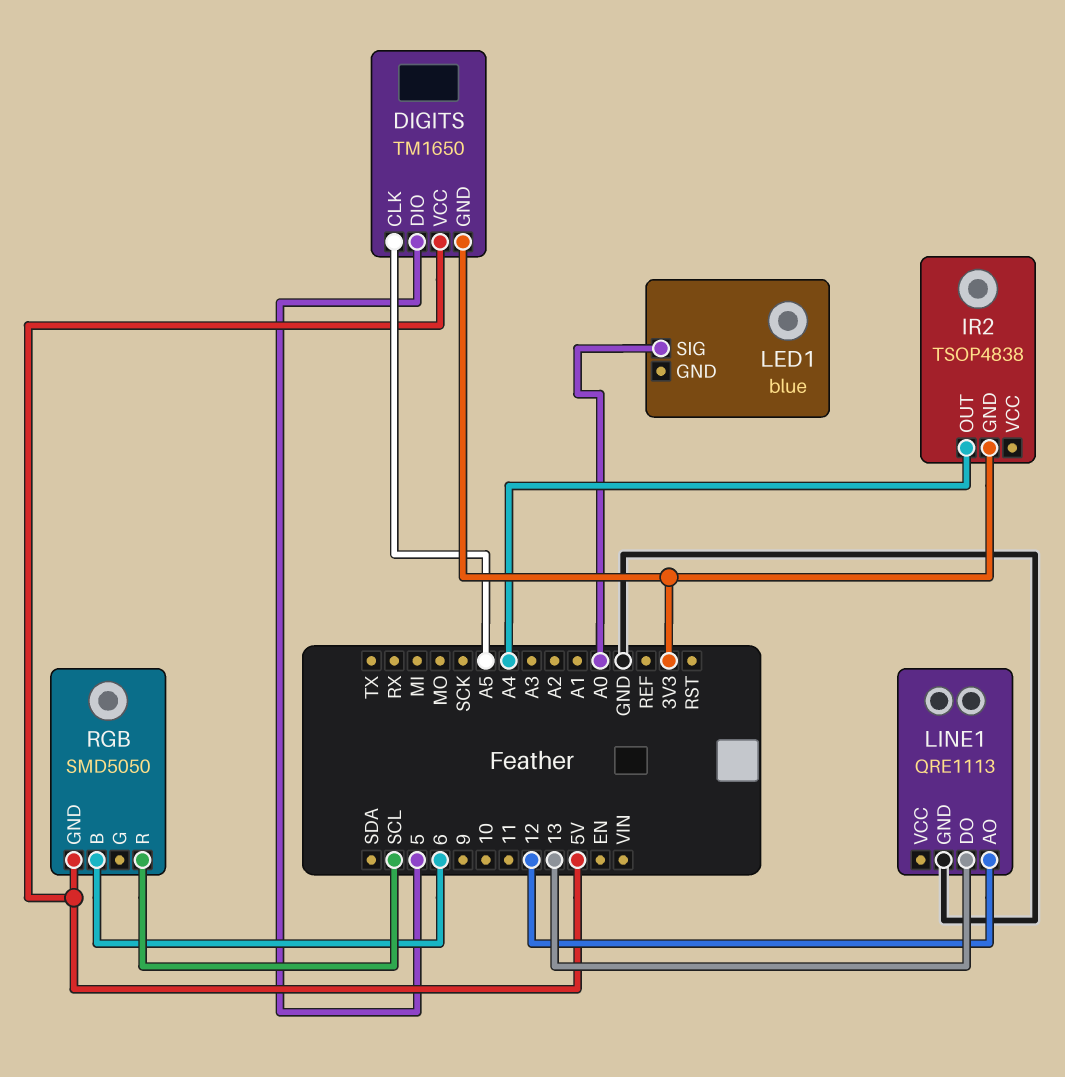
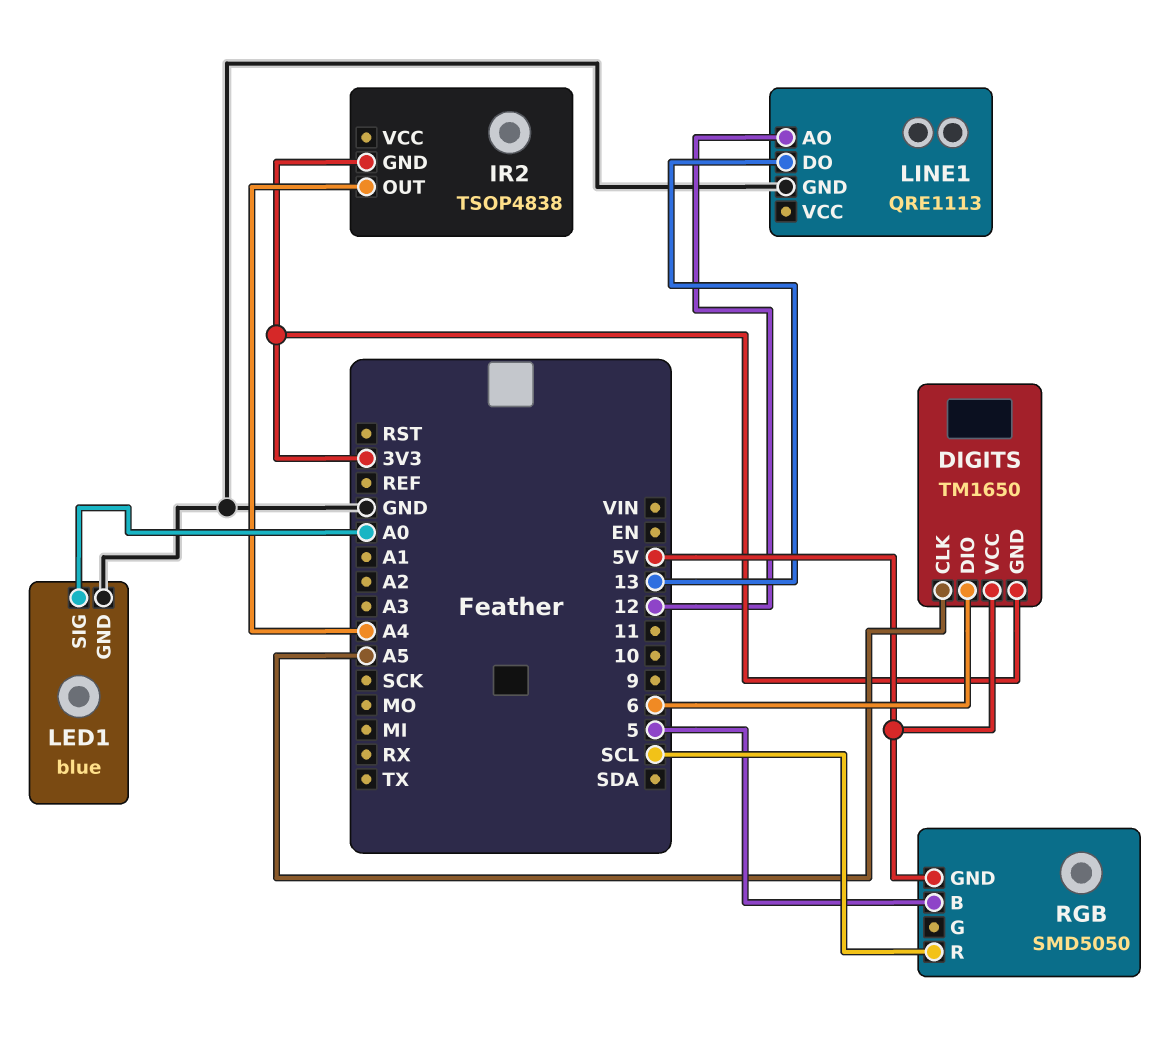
DIGITS pin DIO: 5 -> 6
LED1 pin GND: none -> GND
RGB pin B: 6 -> 5

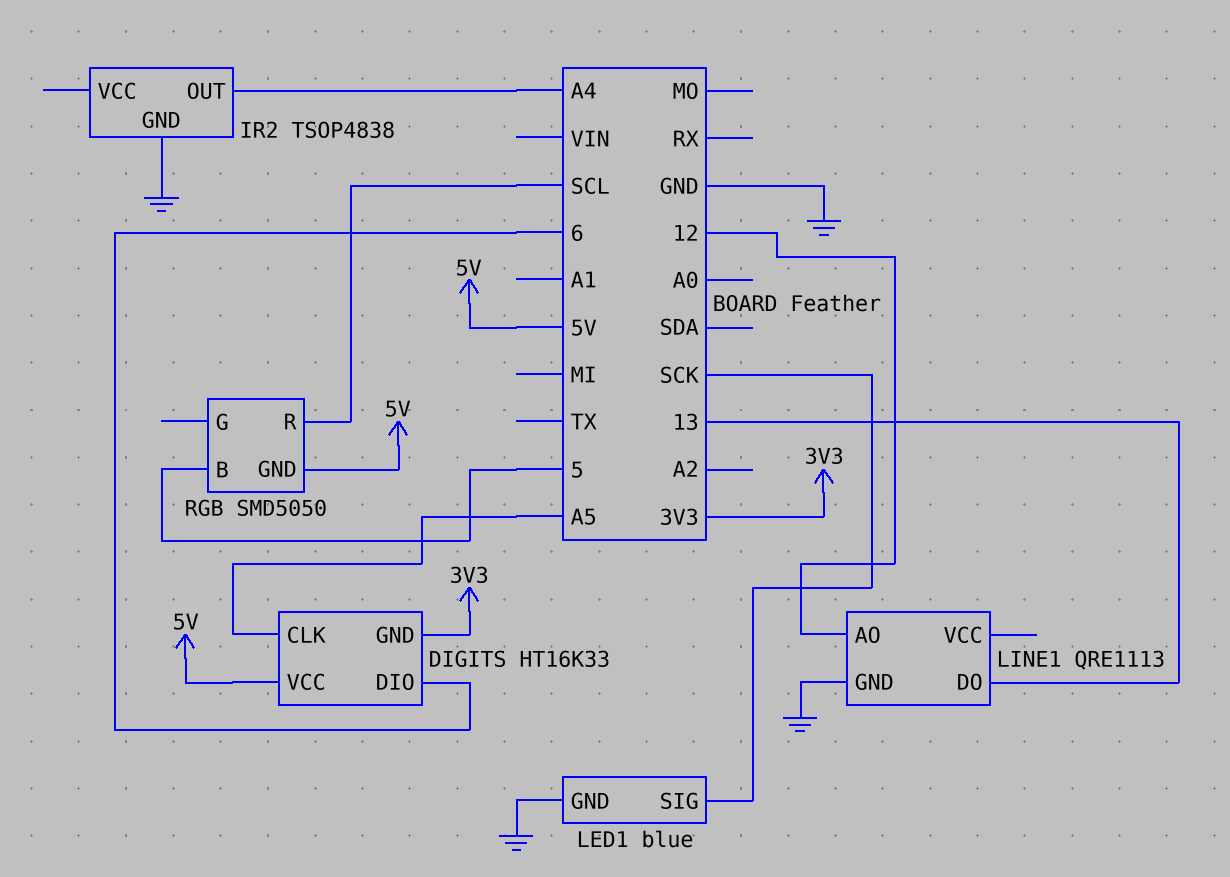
DIGITS: TM1650 -> HT16K33
IR2 pin GND: 3V3 -> GND
LED1 pin SIG: A0 -> SCK

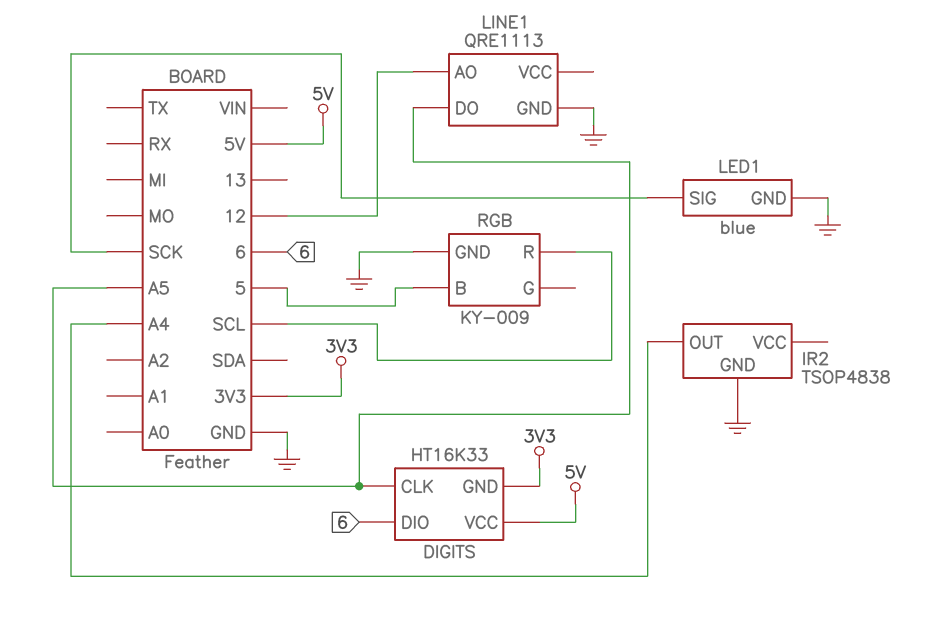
LINE1 pin DO: 13 -> A5
RGB: SMD5050 -> KY-009
RGB pin GND: 5V -> GND

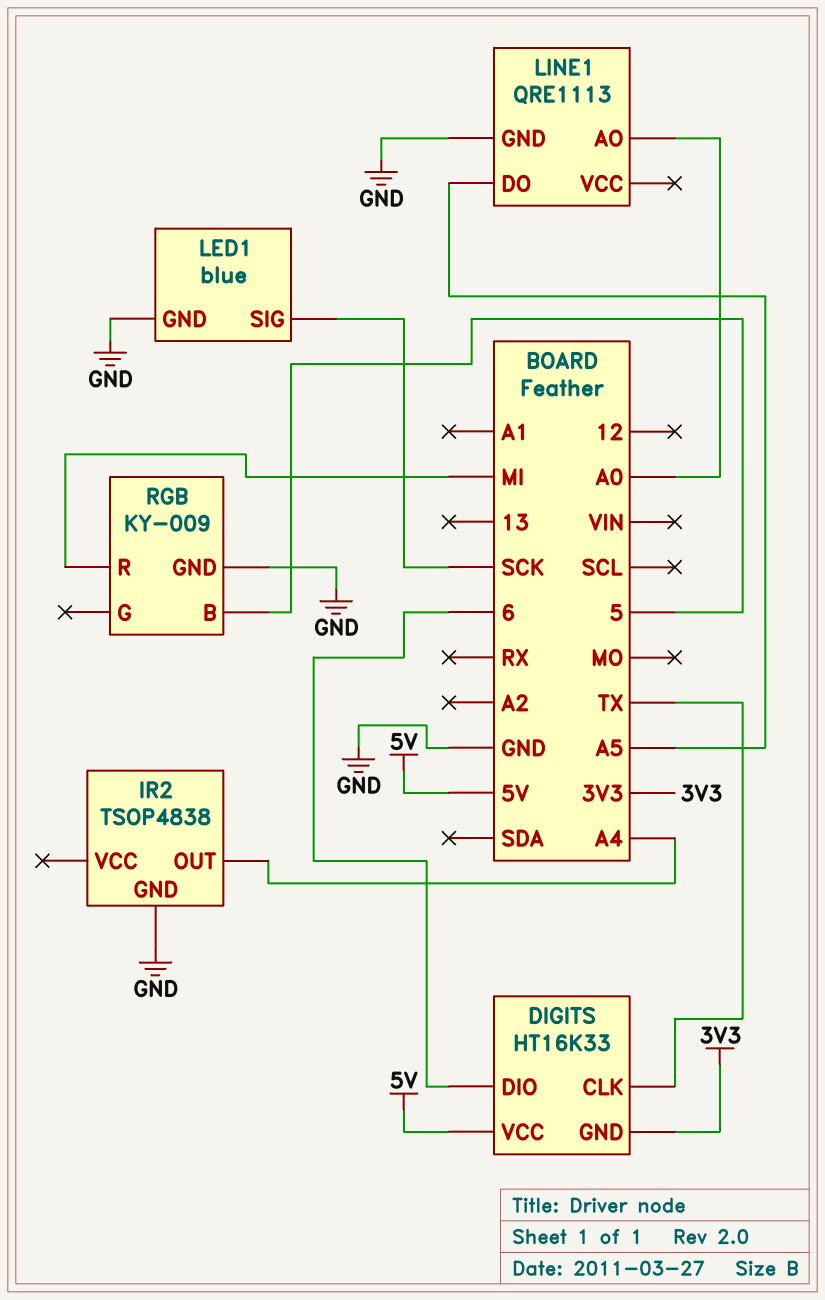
DIGITS pin CLK: A5 -> TX
LINE1 pin AO: 12 -> A0
RGB pin R: SCL -> MI

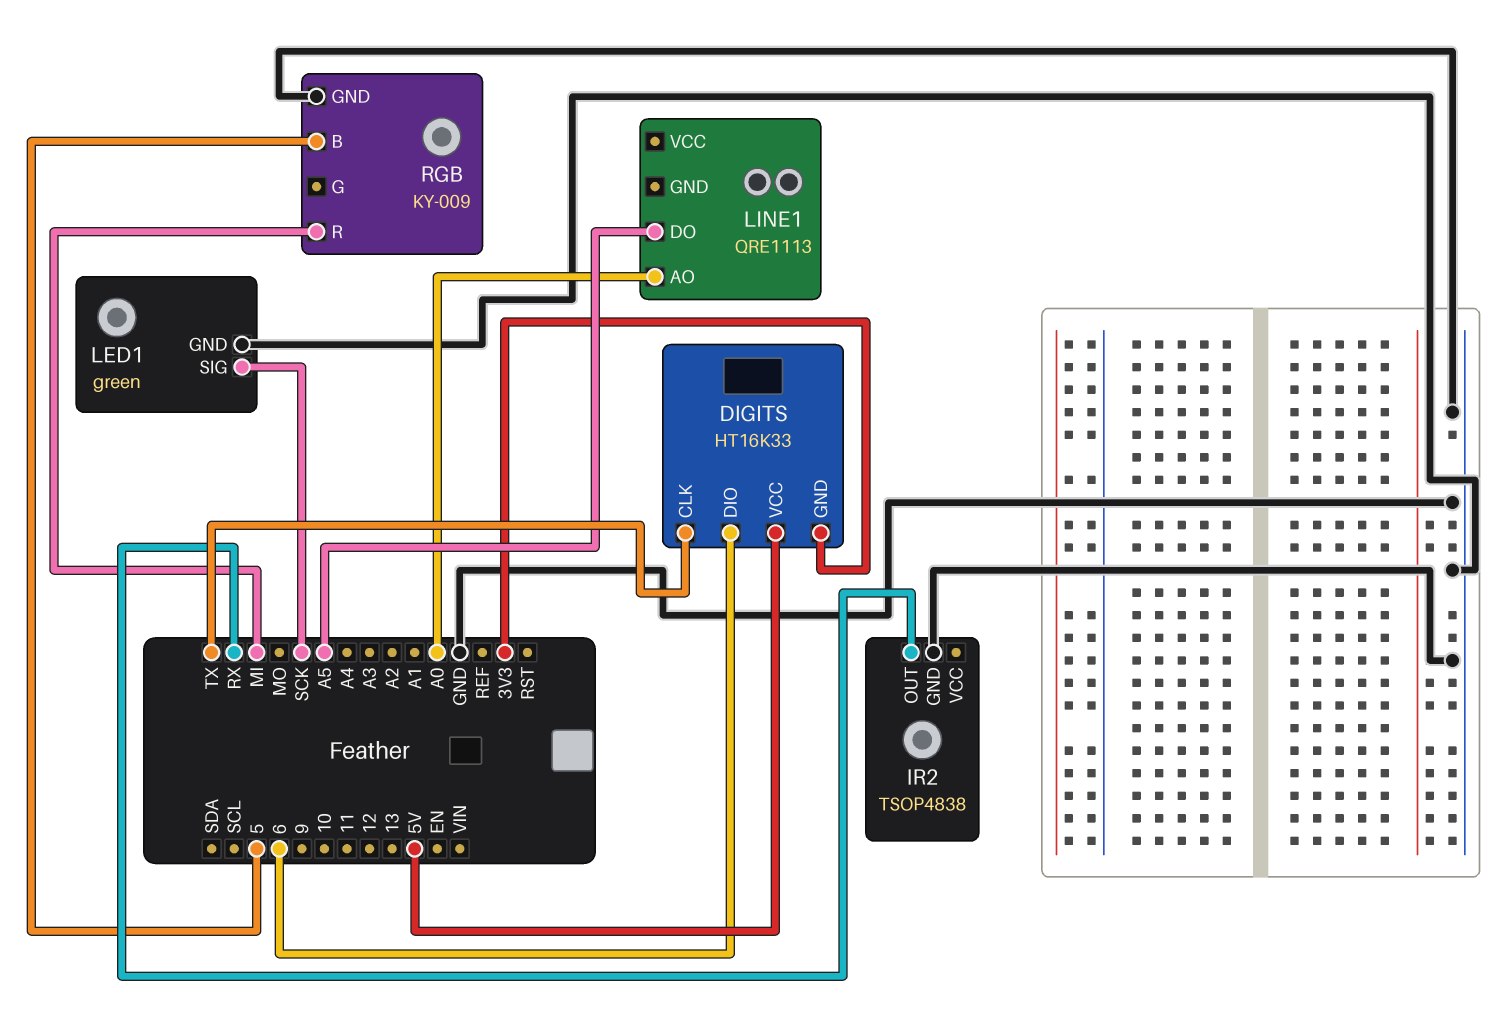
IR2 pin OUT: A4 -> RX
LED1: blue -> green
LINE1 pin GND: GND -> none

